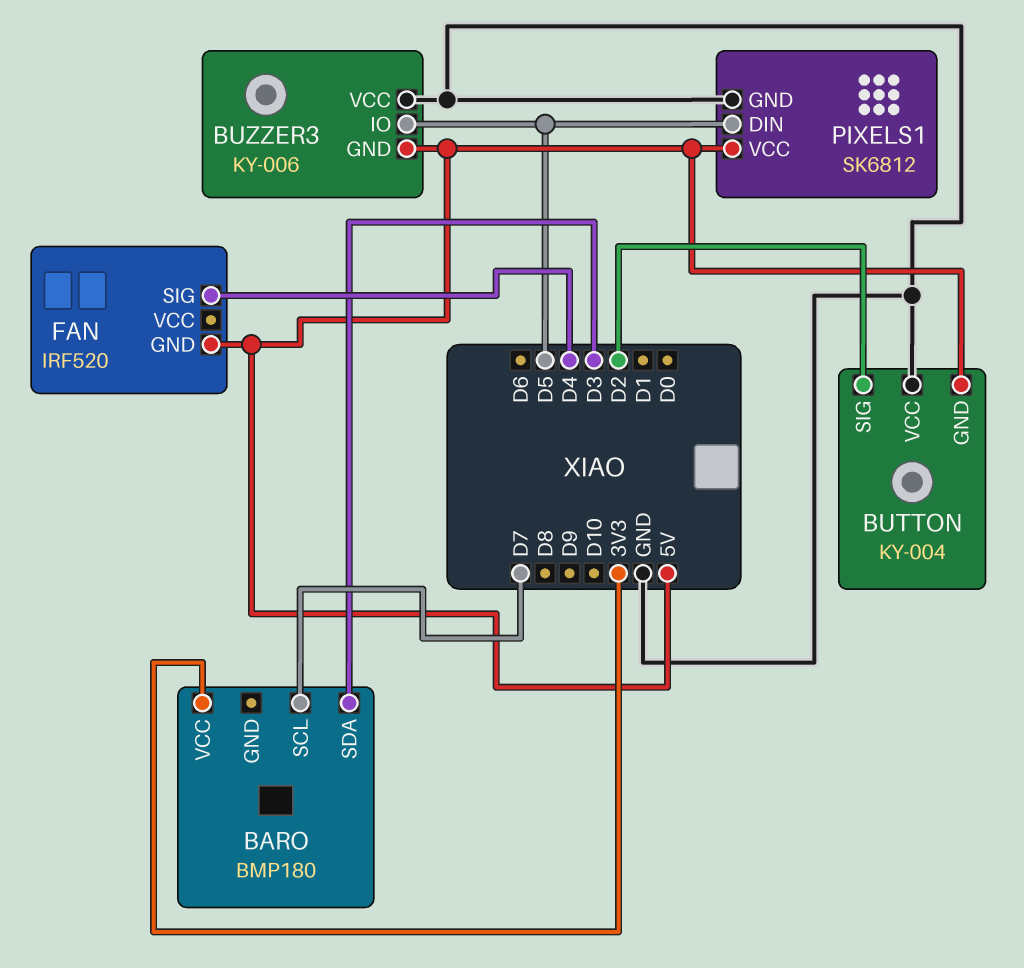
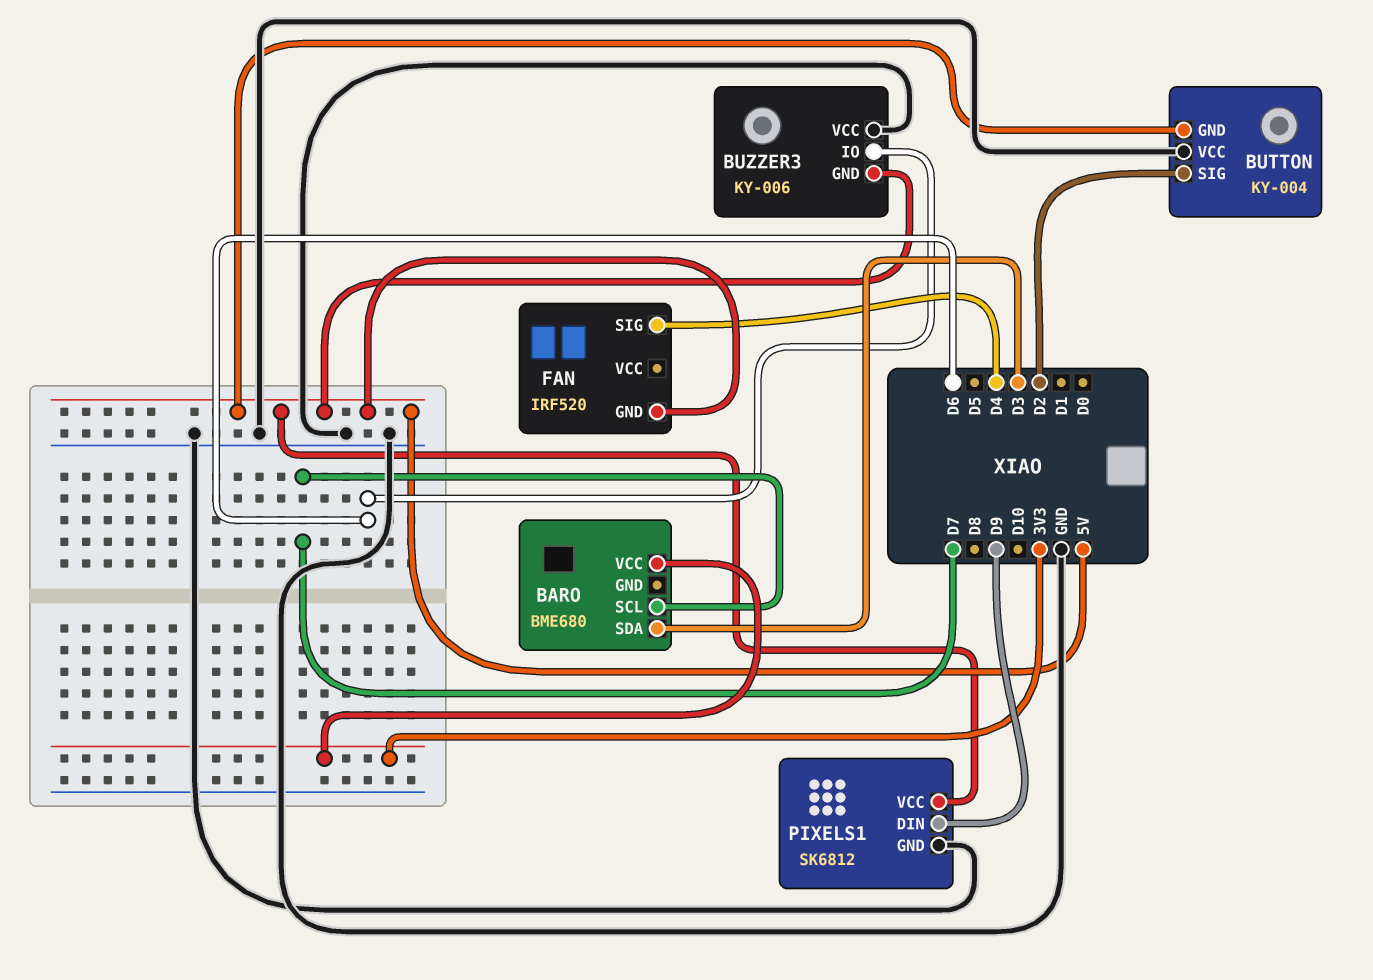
BARO: BMP180 -> BME680
BUZZER3 pin IO: D5 -> D6
PIXELS1 pin DIN: D5 -> D9

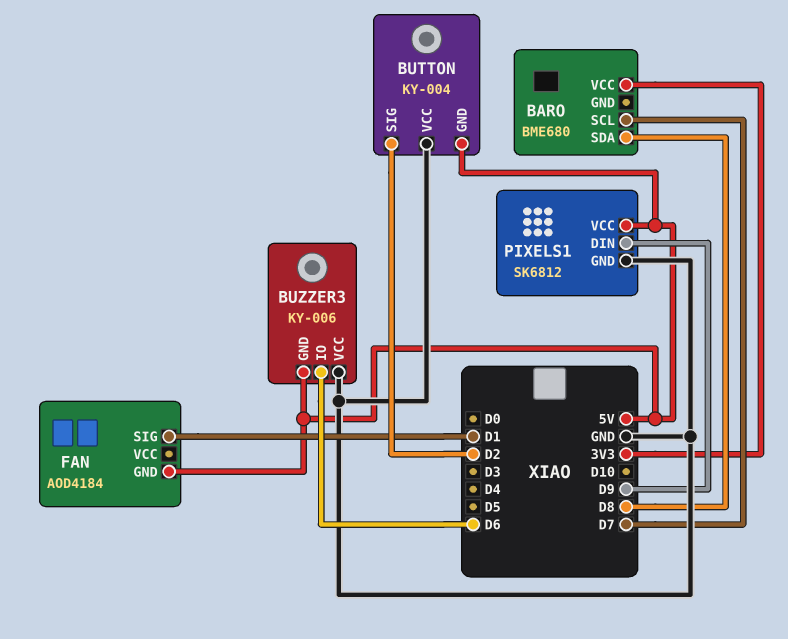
BARO pin SDA: D3 -> D8
FAN: IRF520 -> AOD4184
FAN pin SIG: D4 -> D1

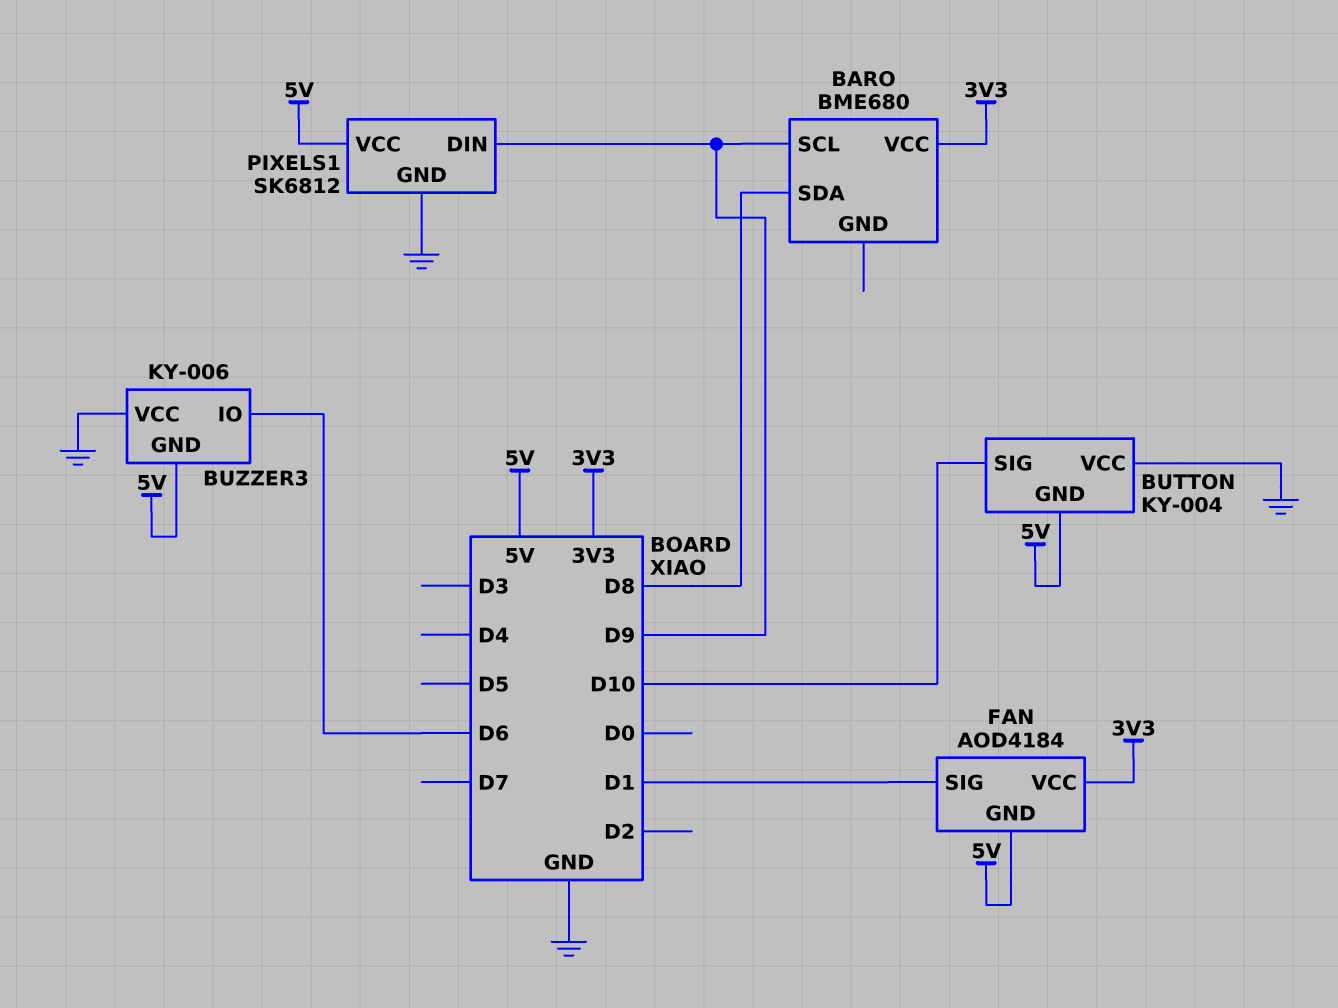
BARO pin SCL: D7 -> D9
BUTTON pin SIG: D2 -> D10
FAN pin VCC: none -> 3V3

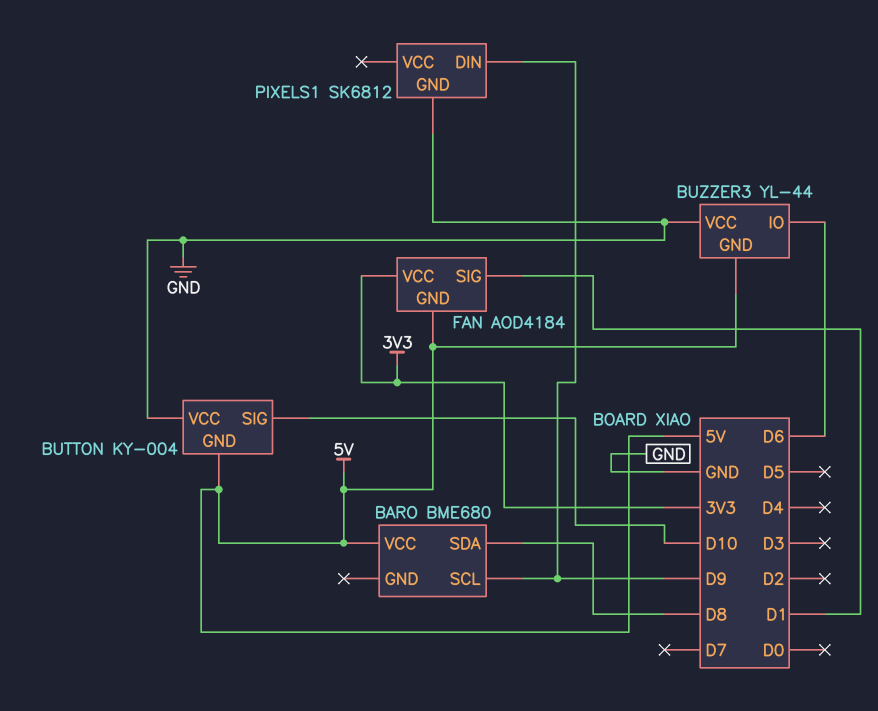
BARO pin VCC: 3V3 -> 5V
BUZZER3: KY-006 -> YL-44
PIXELS1 pin VCC: 5V -> none

